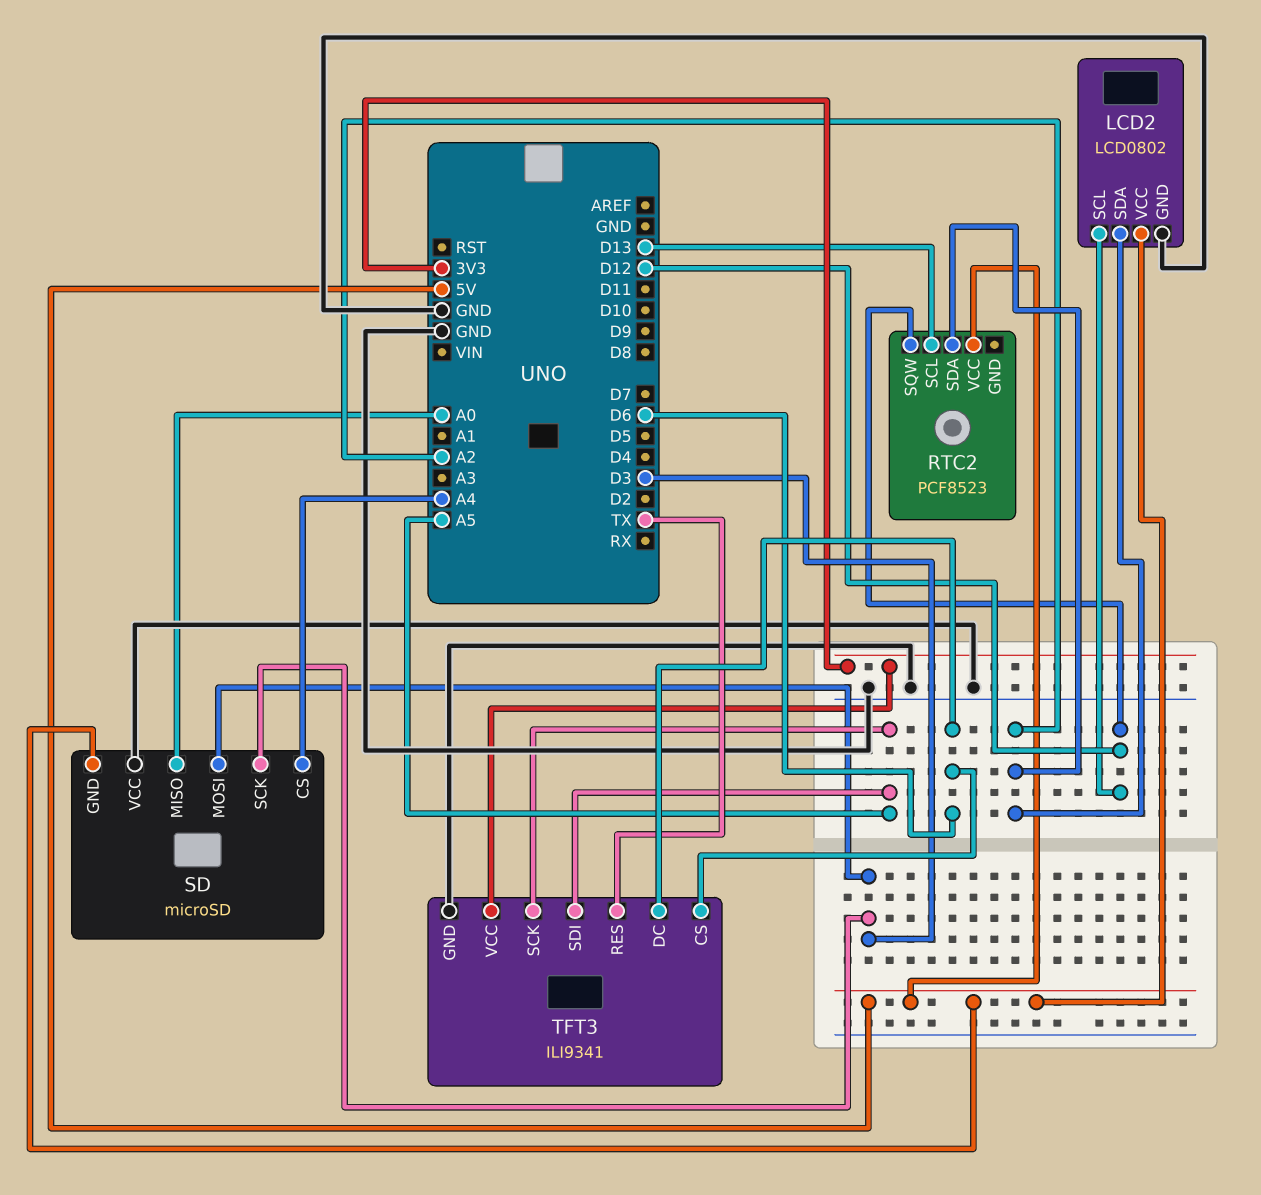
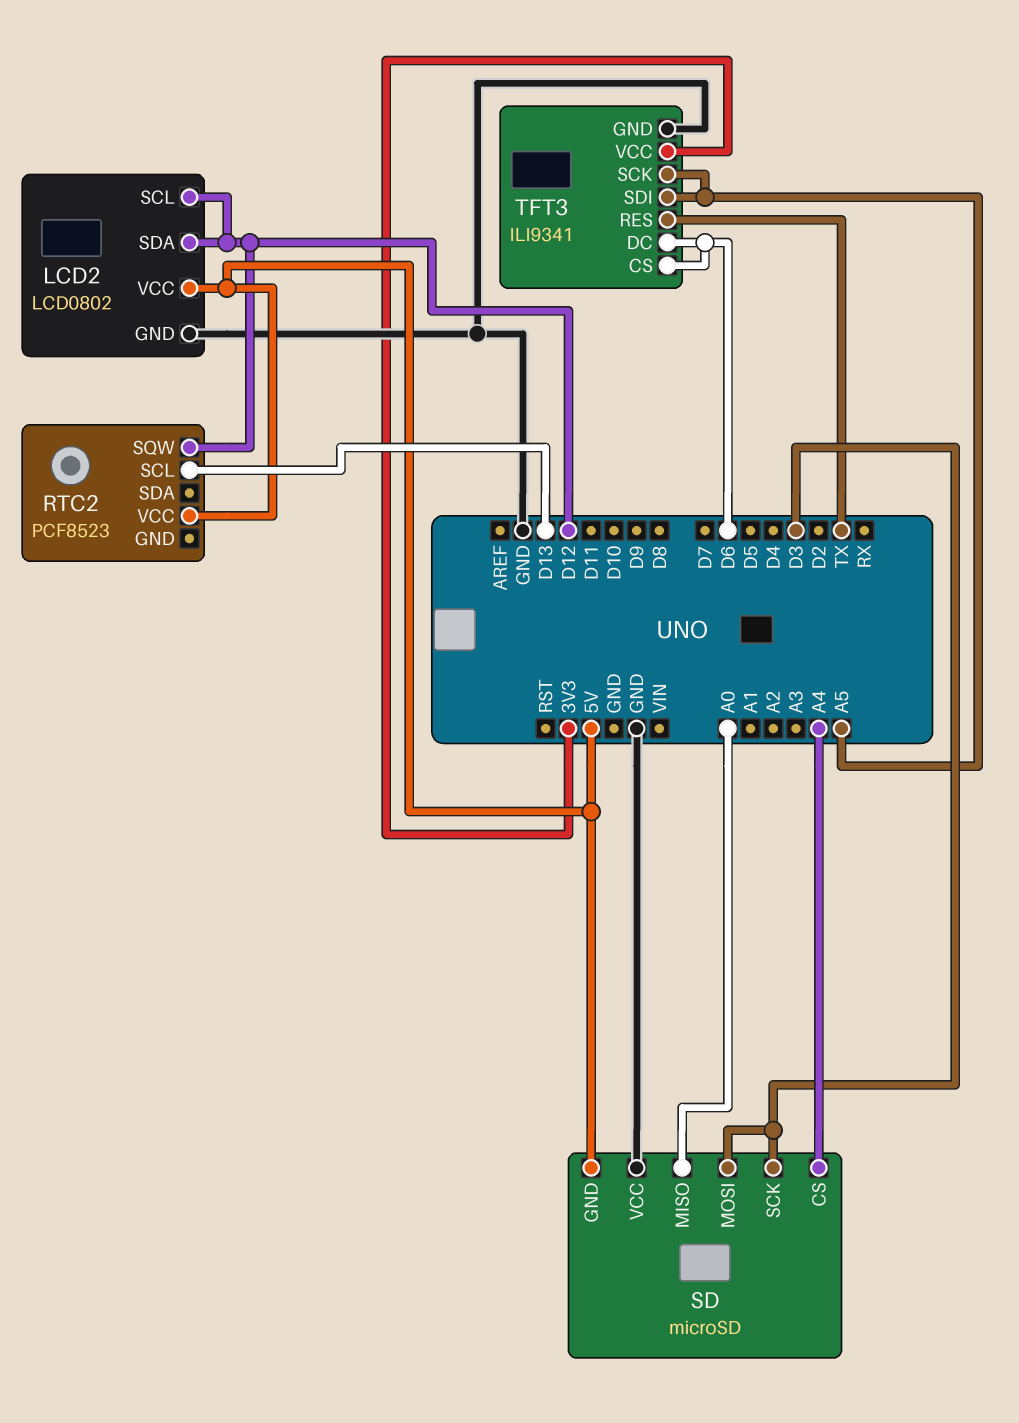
LCD2 pin SDA: A2 -> D12
RTC2 pin SDA: A2 -> none

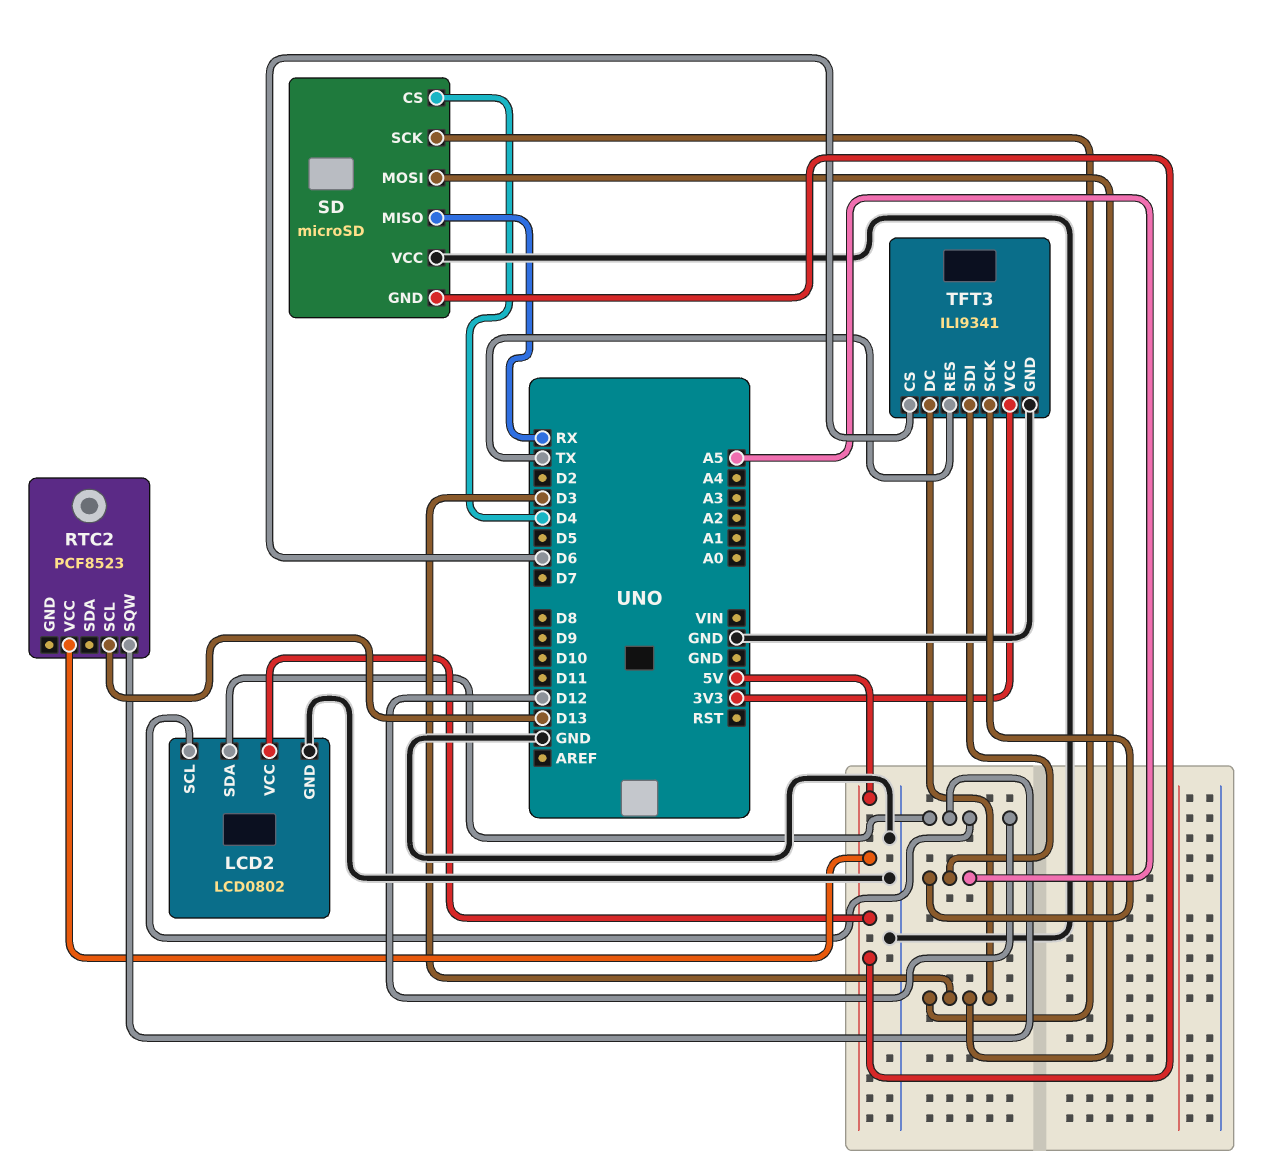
SD pin CS: A4 -> D4
SD pin MISO: A0 -> RX
TFT3 pin DC: D6 -> D3

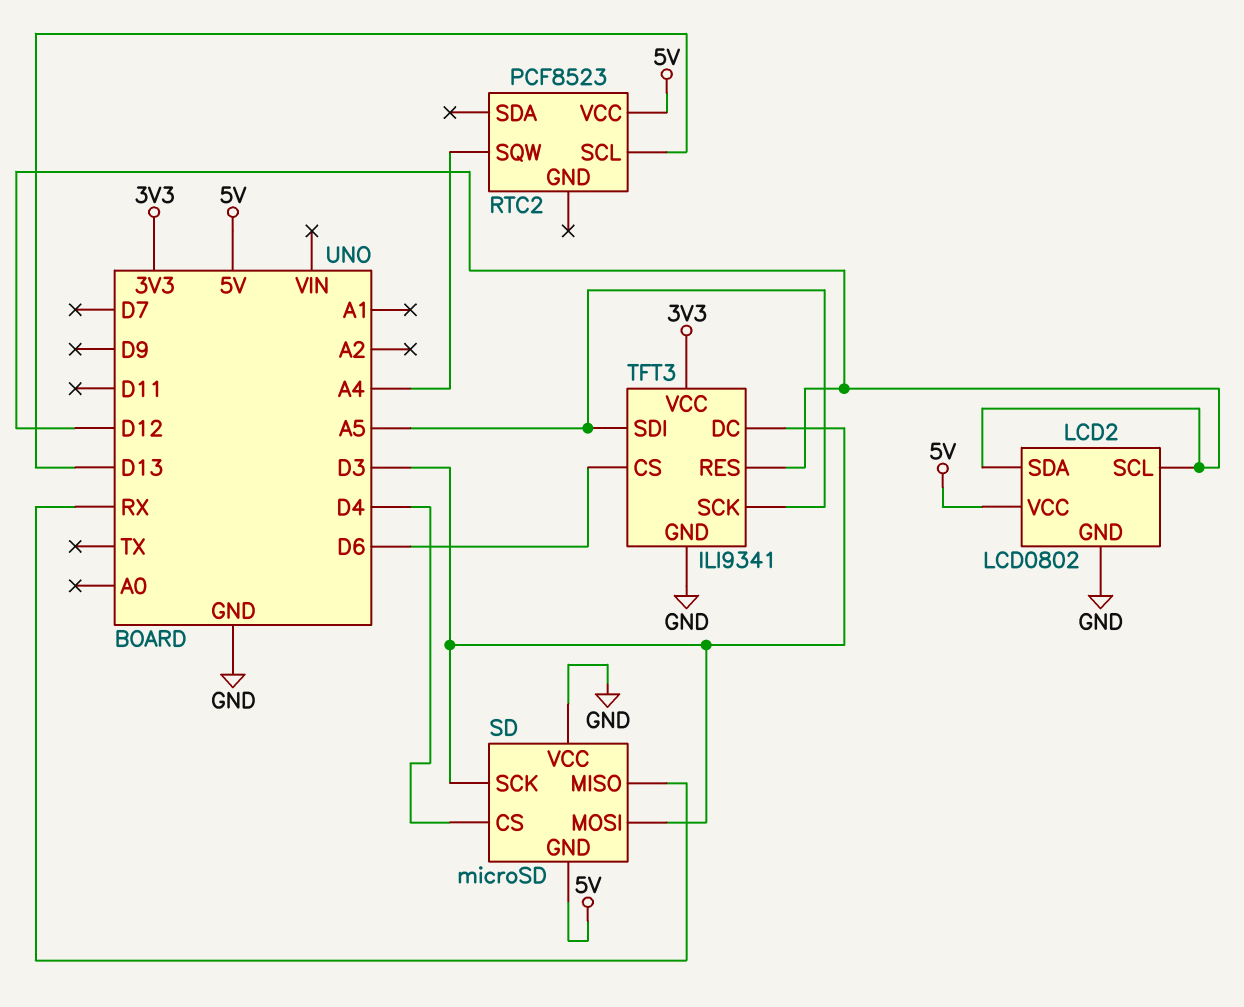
RTC2 pin SQW: D12 -> A4
TFT3 pin RES: TX -> D12

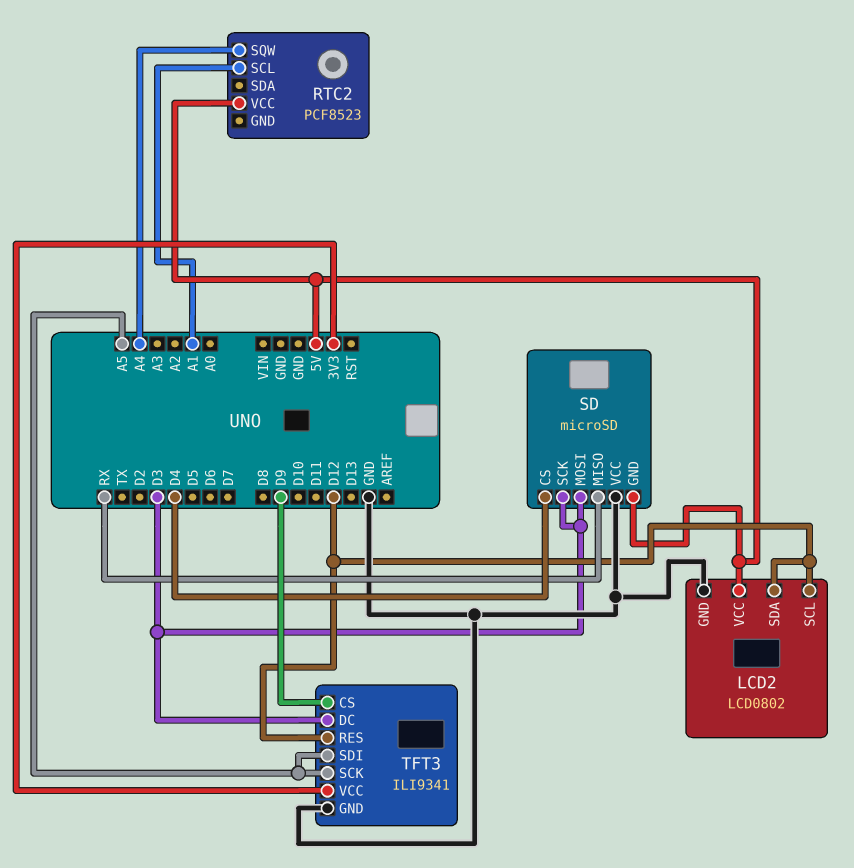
RTC2 pin SCL: D13 -> A1
TFT3 pin CS: D6 -> D9

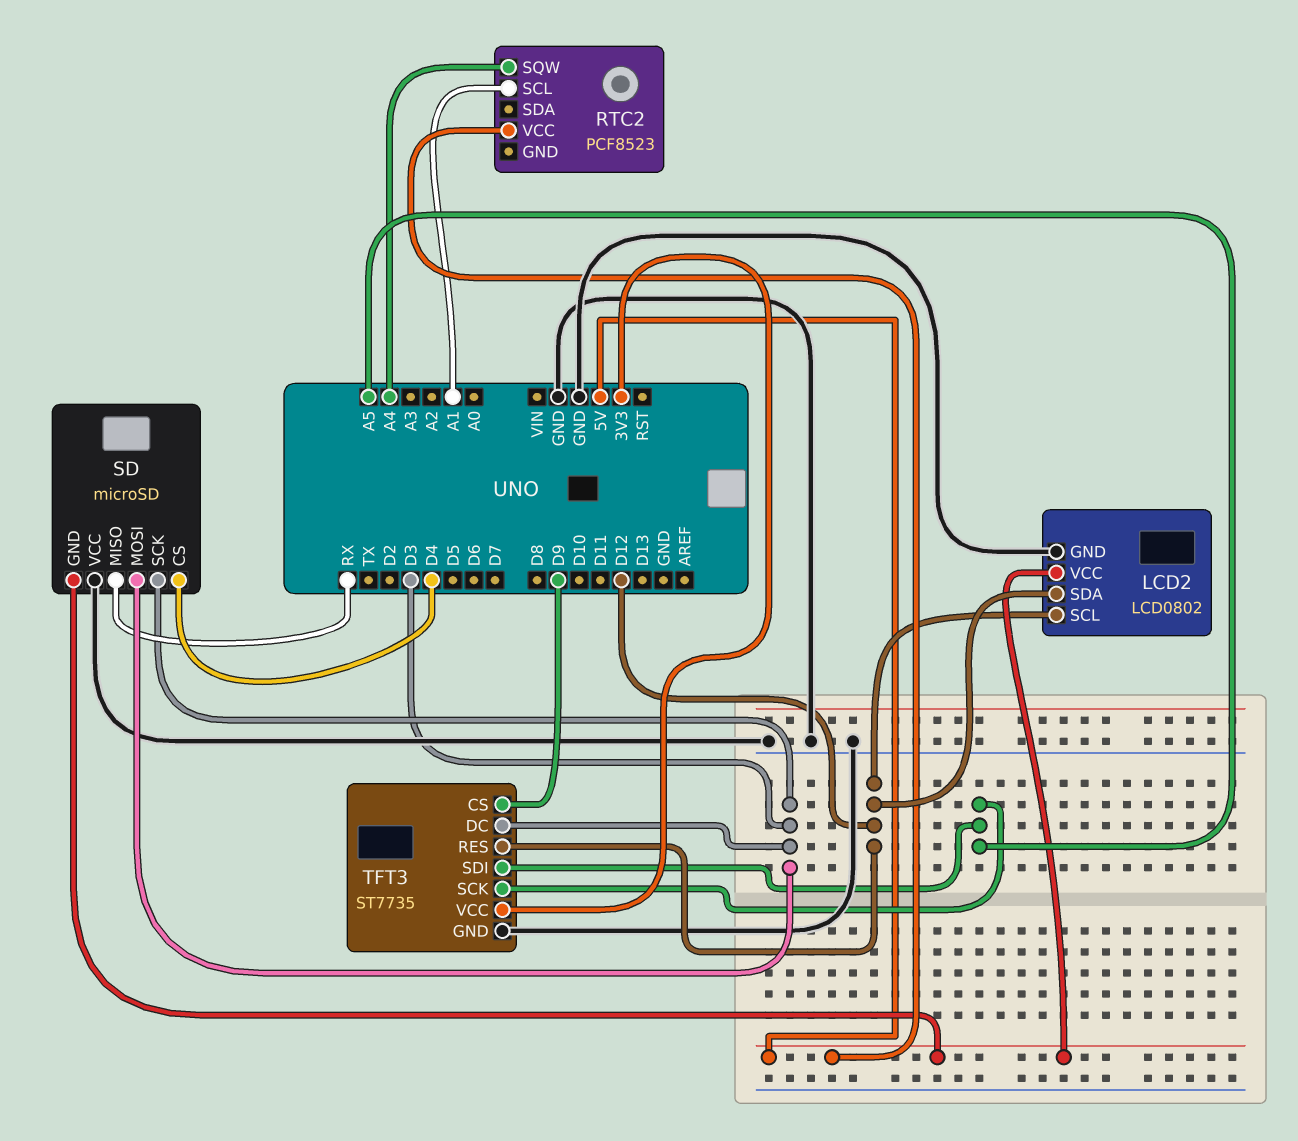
TFT3: ILI9341 -> ST7735

